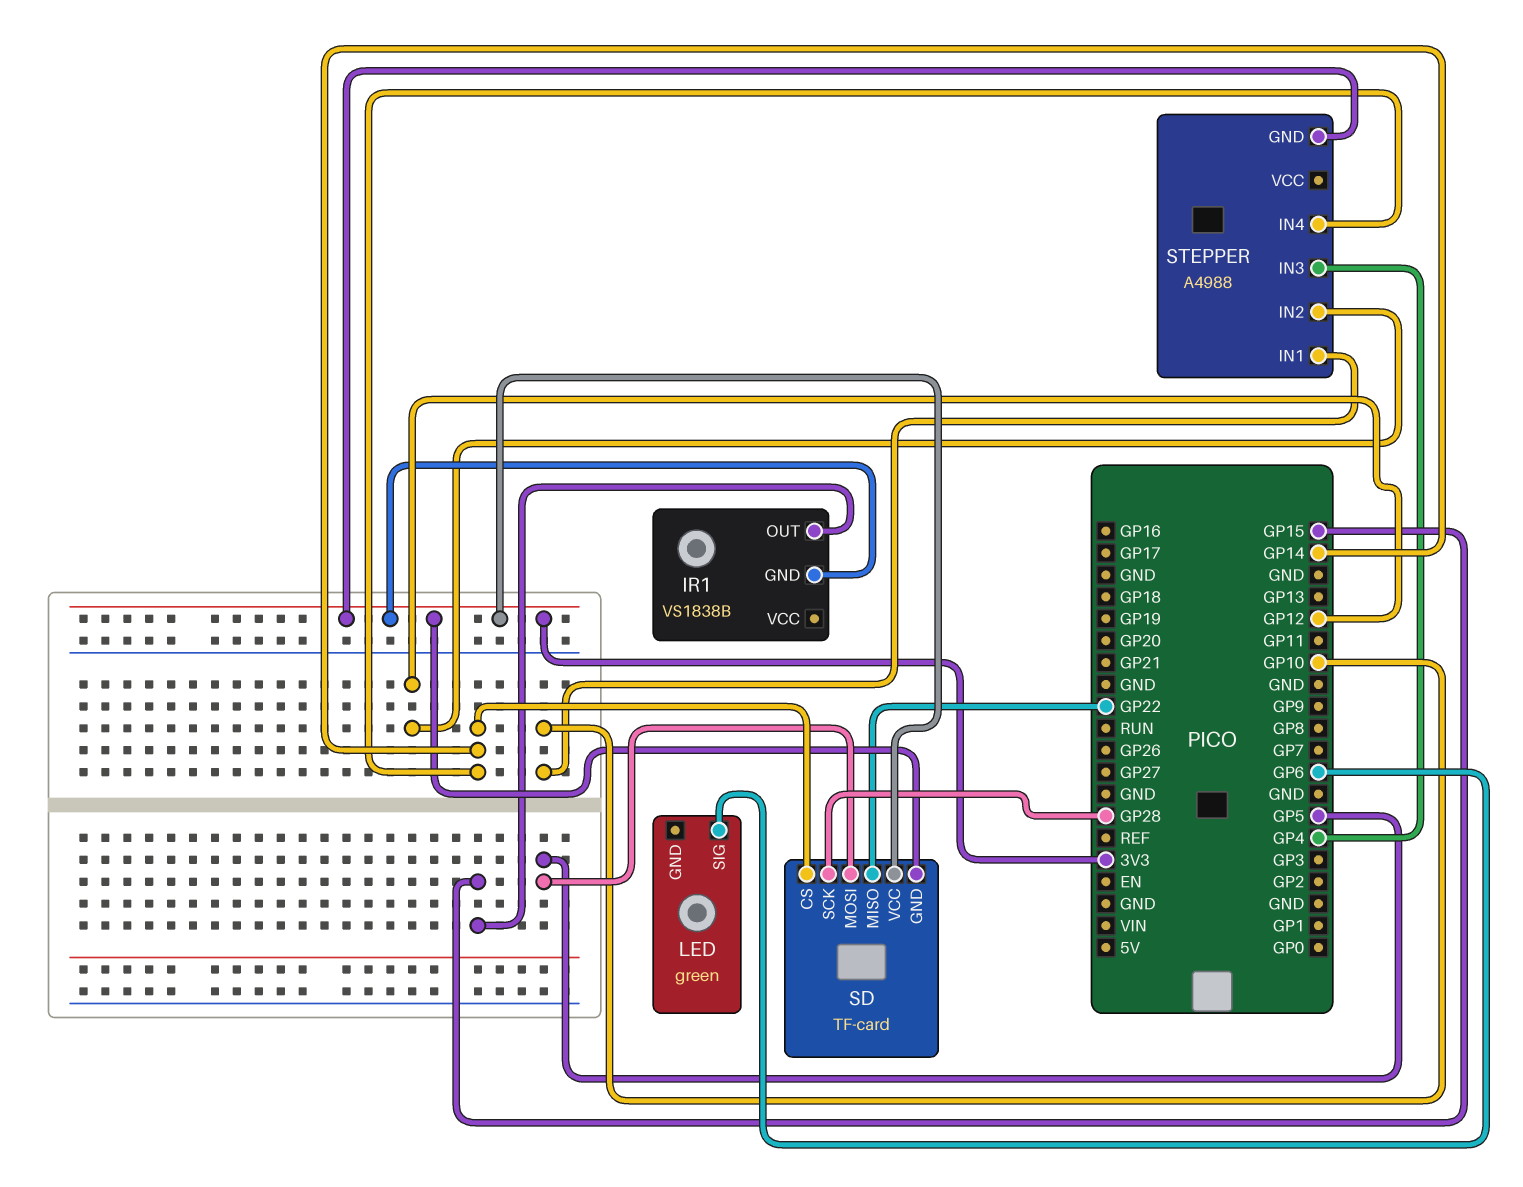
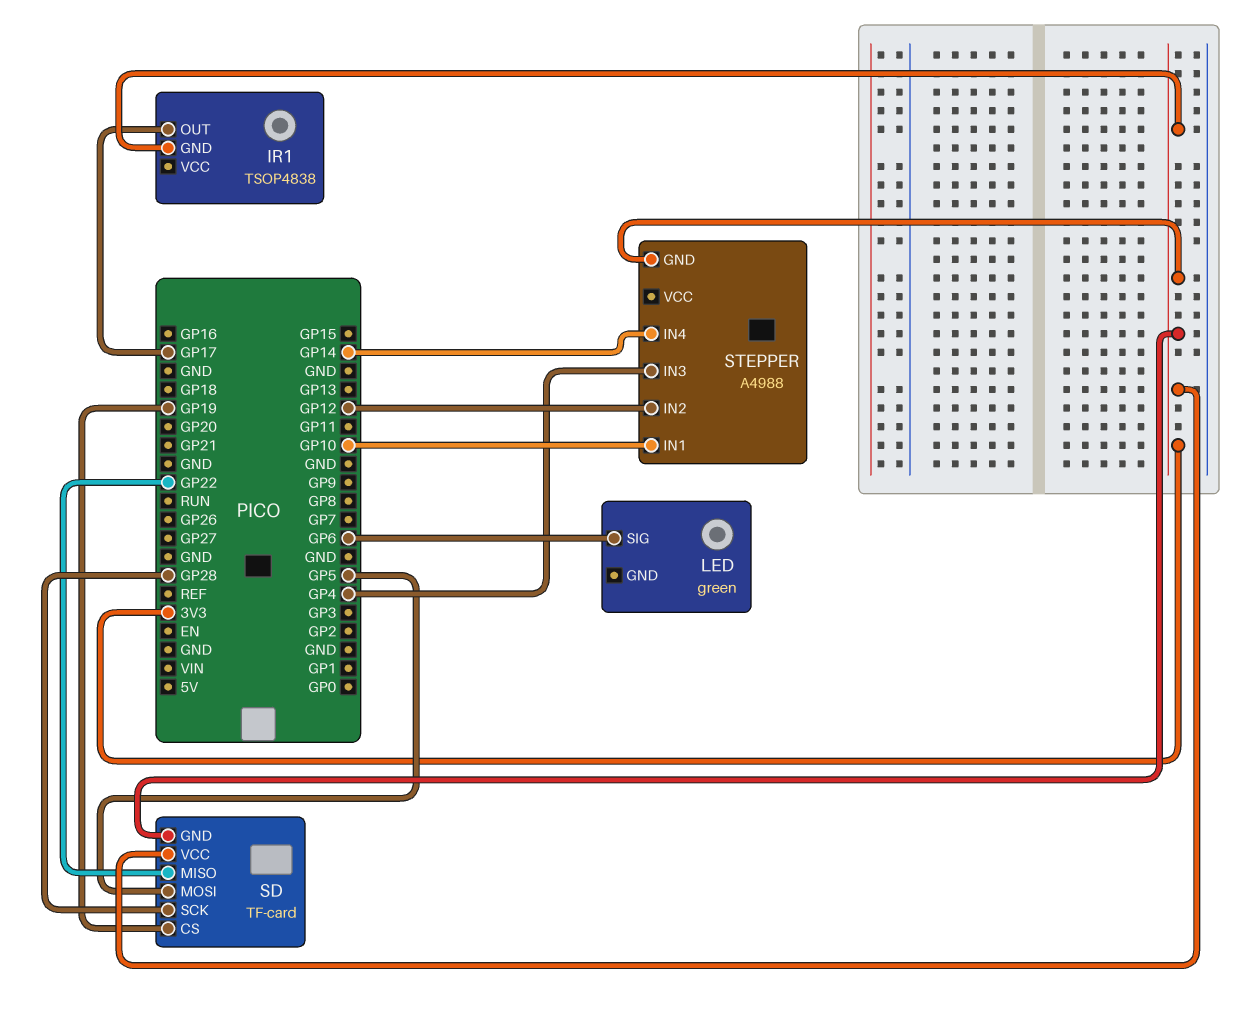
IR1: VS1838B -> TSOP4838
IR1 pin OUT: GP15 -> GP17
SD pin CS: GP14 -> GP19

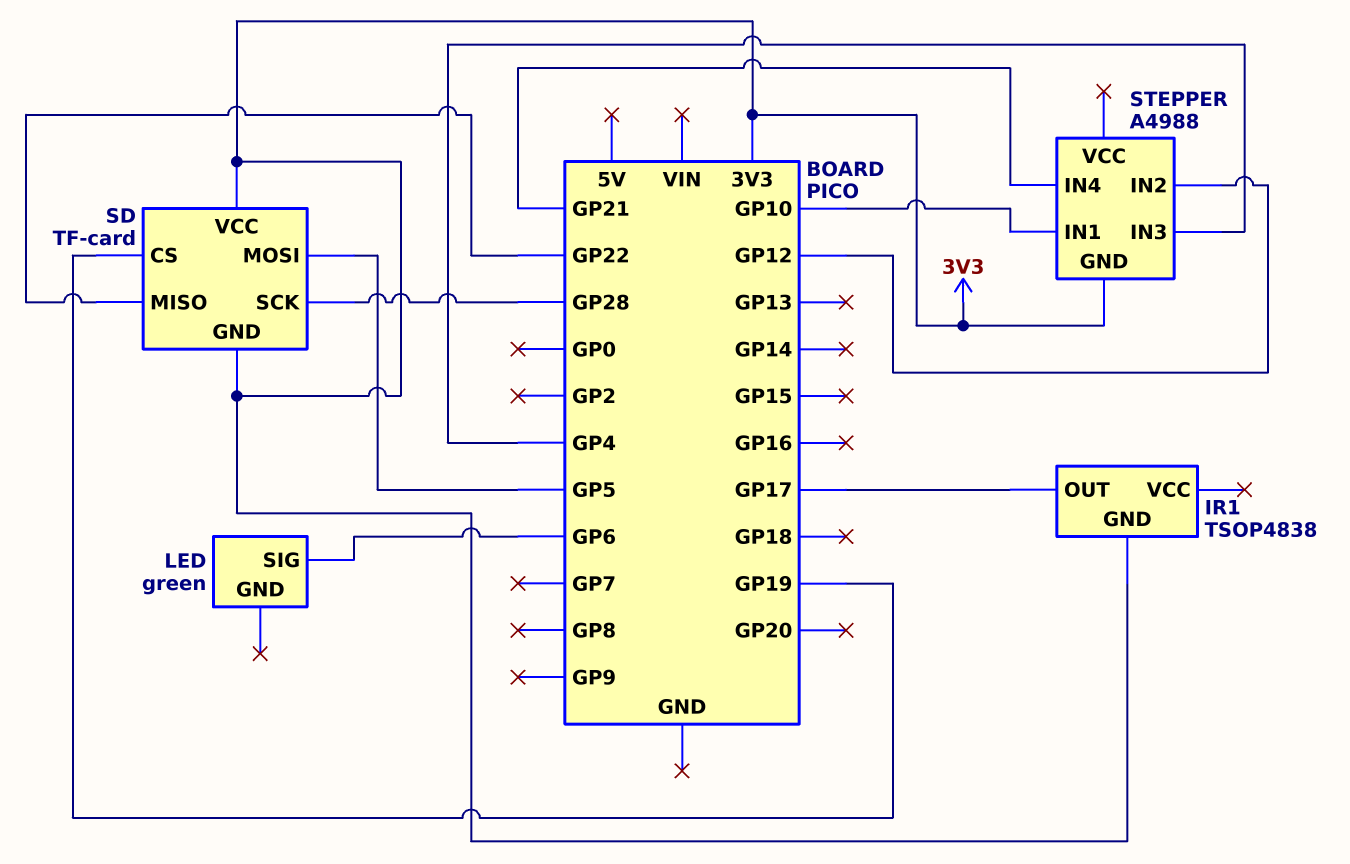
STEPPER pin IN4: GP14 -> GP21

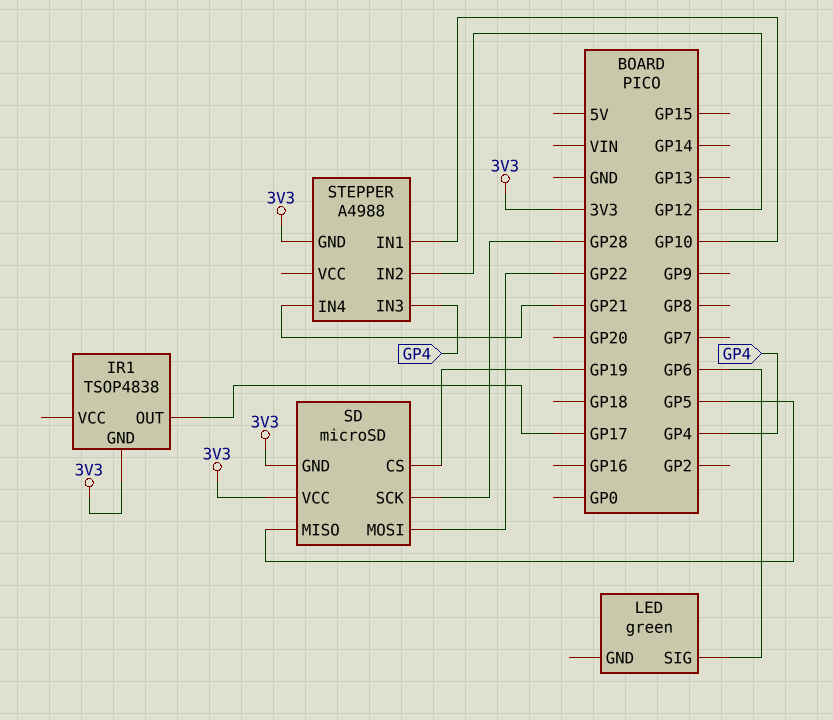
SD: TF-card -> microSD
SD pin MISO: GP22 -> GP5
SD pin MOSI: GP5 -> GP22

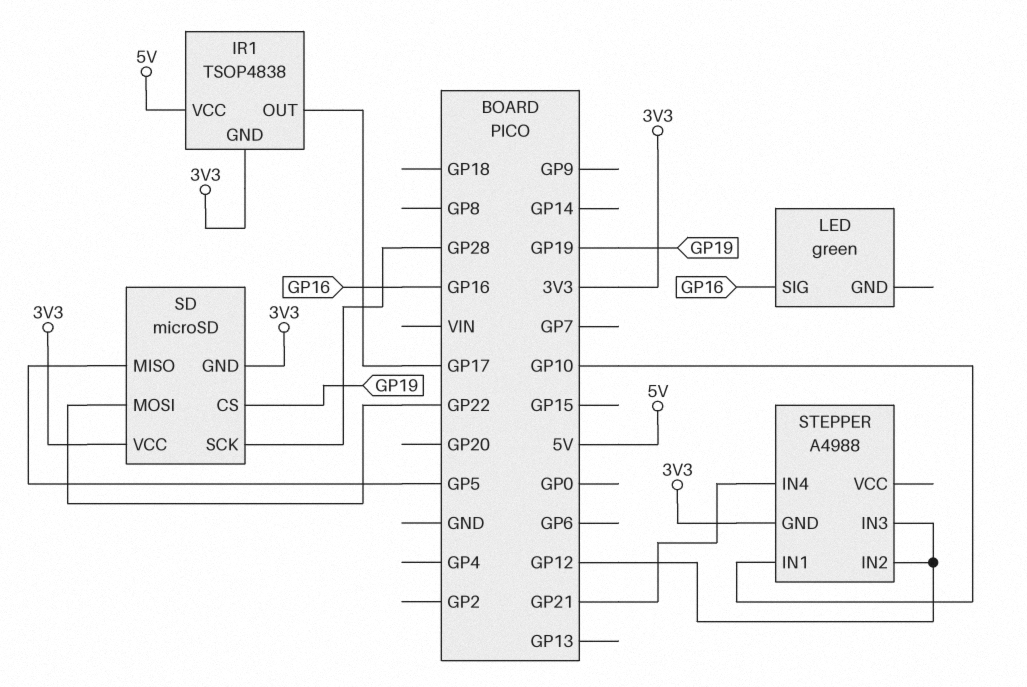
IR1 pin VCC: none -> 5V
LED pin SIG: GP6 -> GP16
STEPPER pin IN3: GP4 -> GP12

